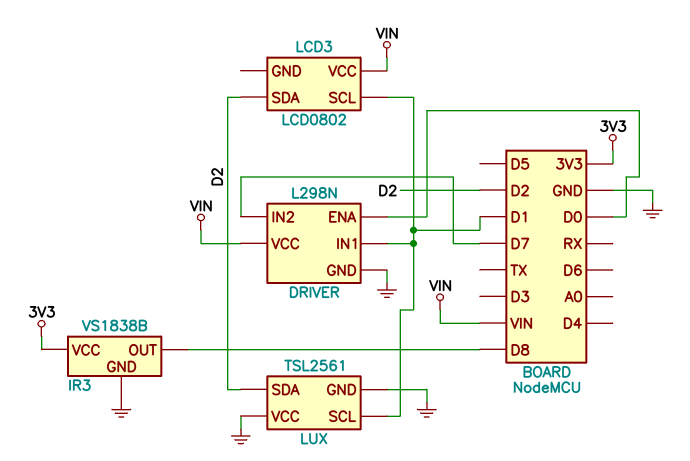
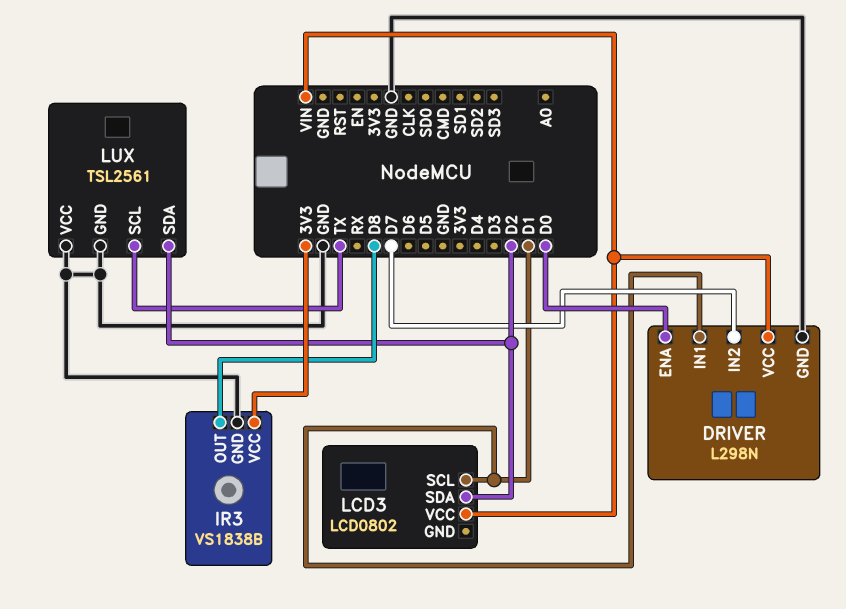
LUX pin SCL: D1 -> TX

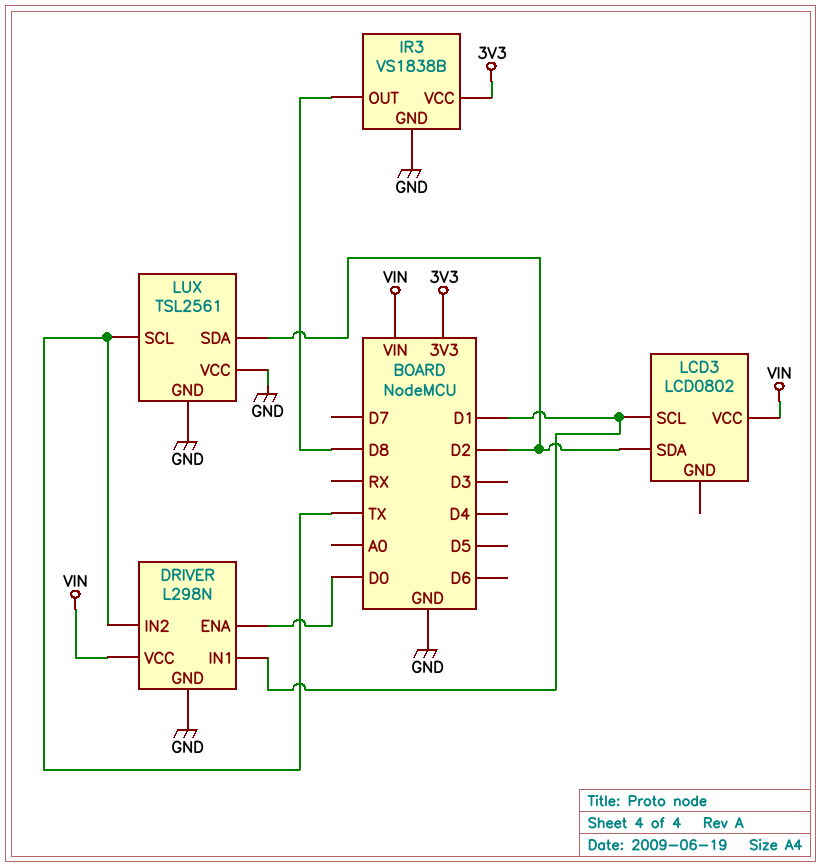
DRIVER pin IN2: D7 -> TX

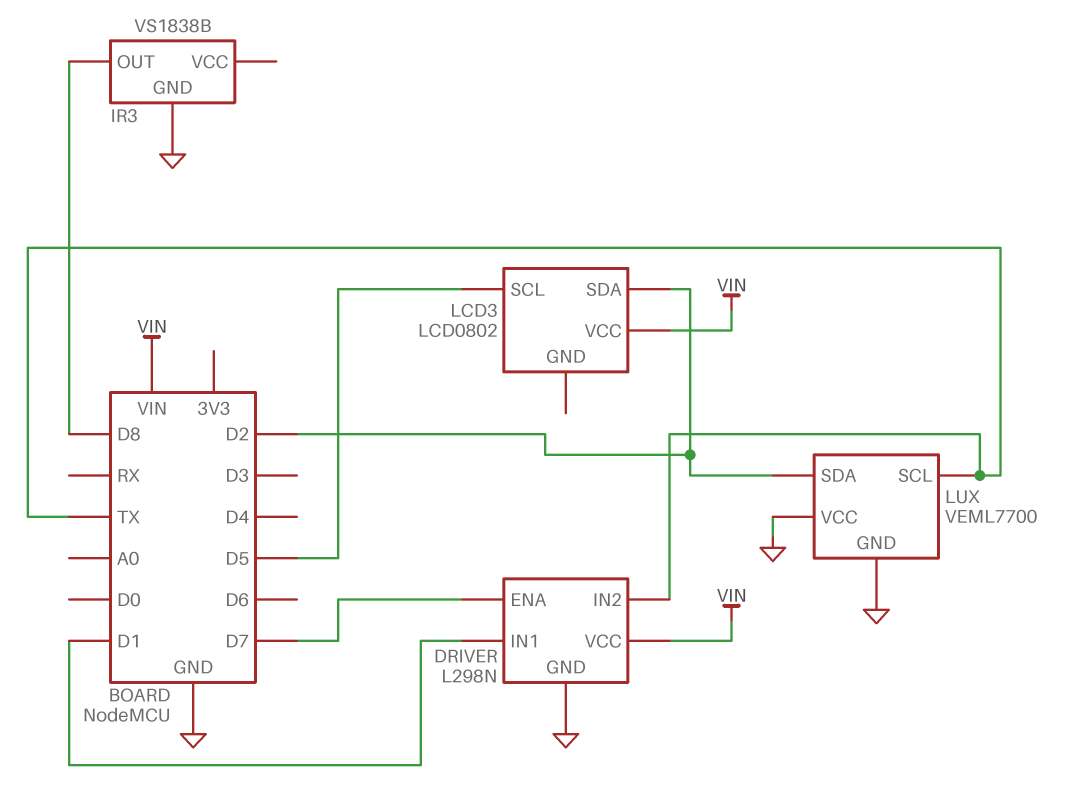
DRIVER pin ENA: D0 -> D7
IR3 pin VCC: 3V3 -> none
LCD3 pin SCL: D1 -> D5
LUX: TSL2561 -> VEML7700

